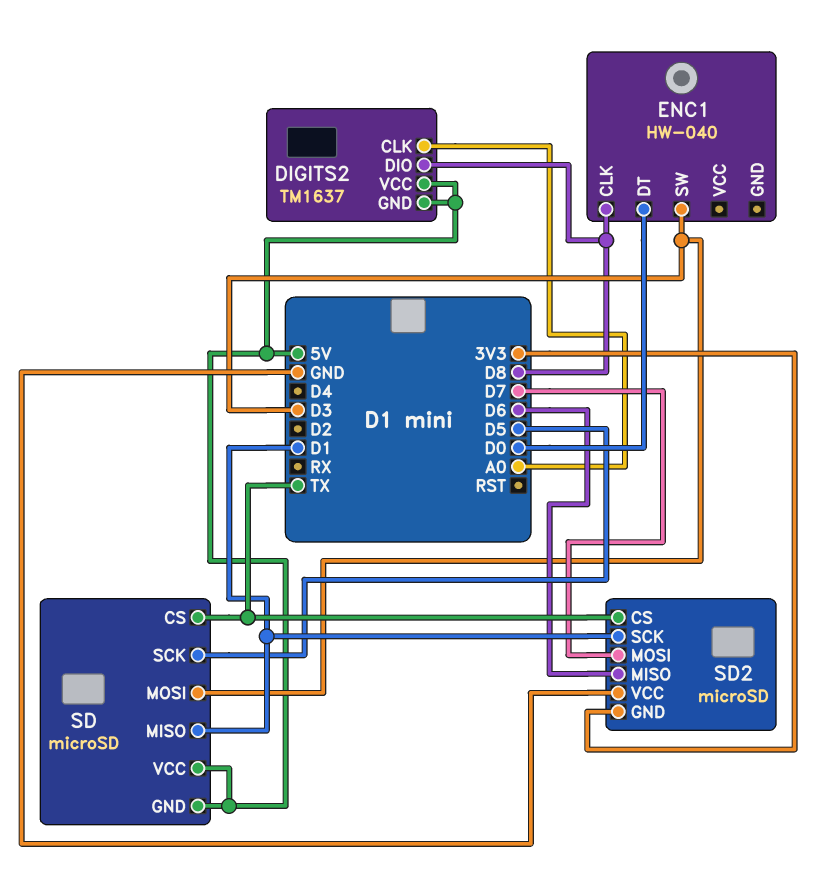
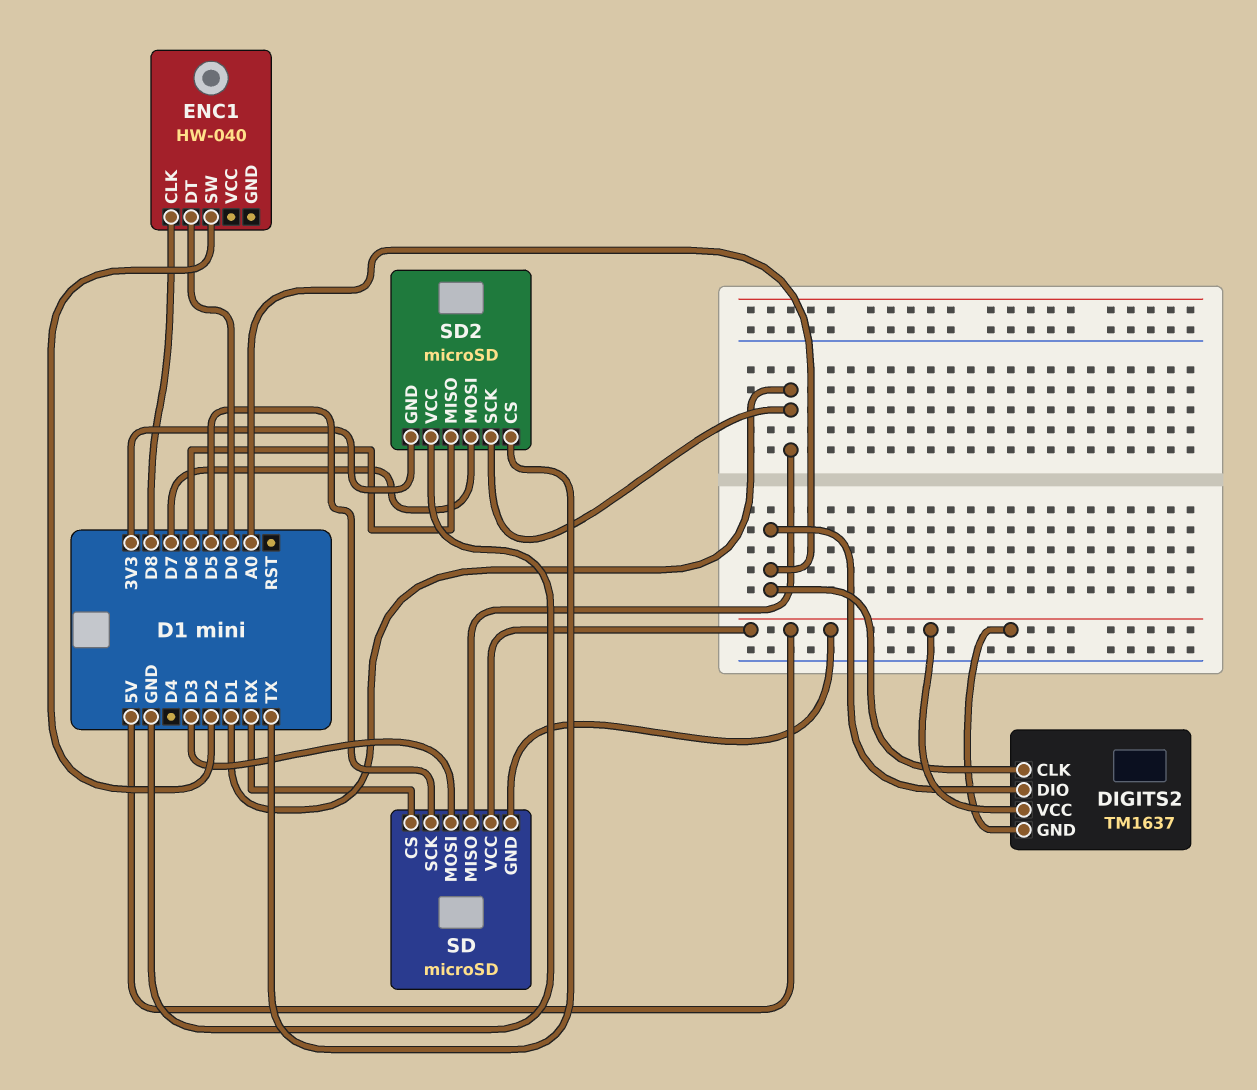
DIGITS2 pin DIO: D8 -> A0
ENC1 pin SW: D3 -> D2
SD pin CS: TX -> RX

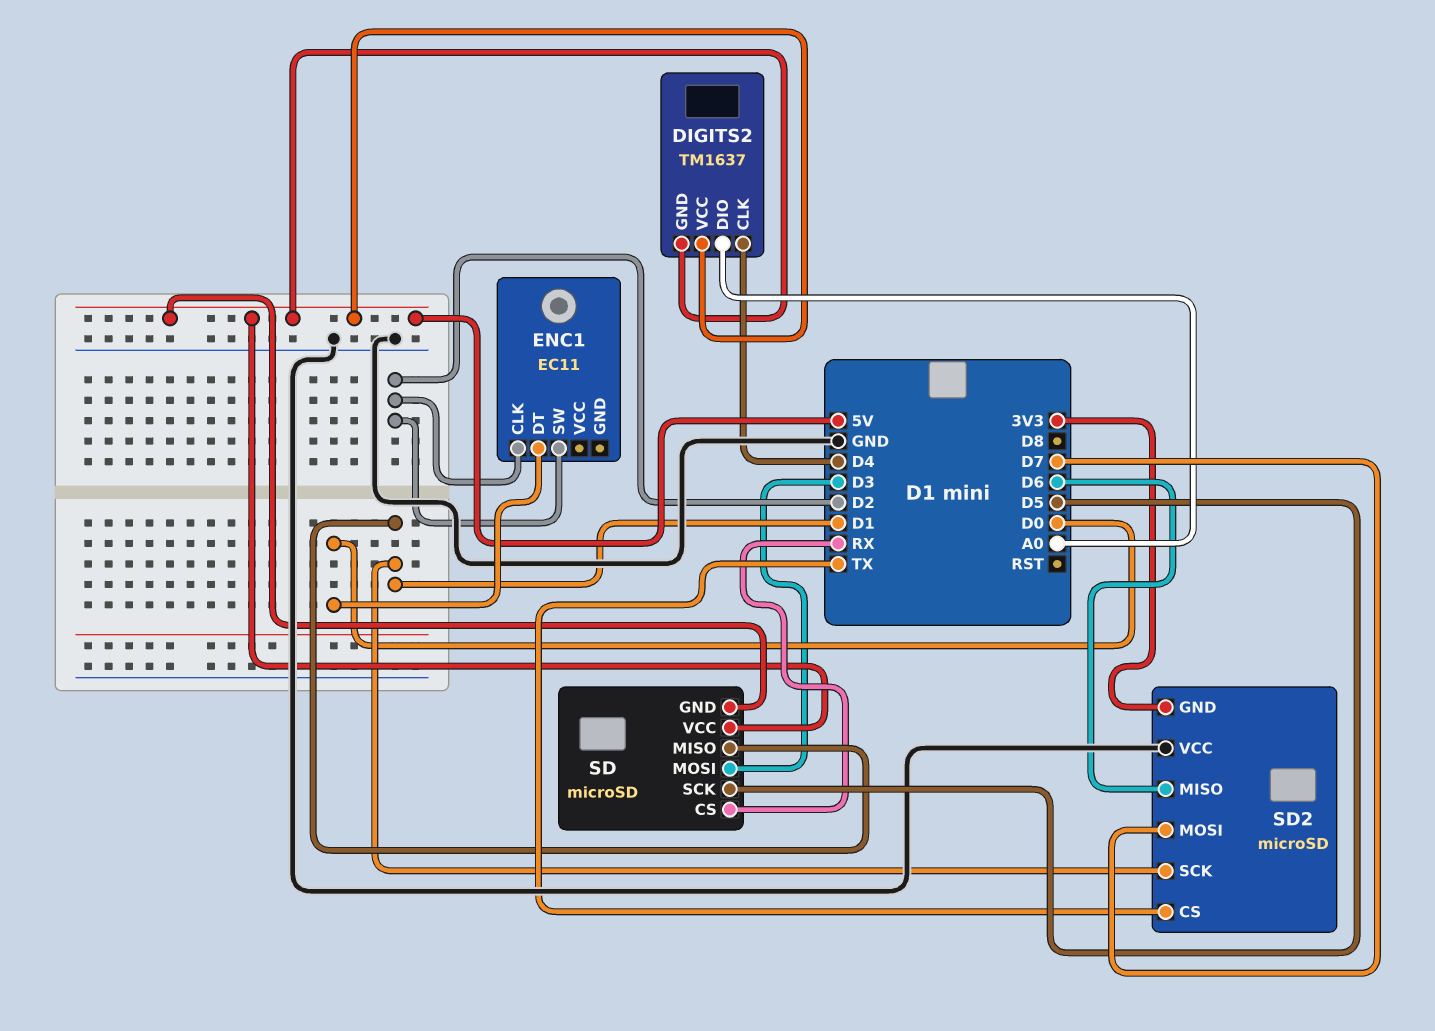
DIGITS2 pin CLK: A0 -> D4
ENC1: HW-040 -> EC11
ENC1 pin CLK: D8 -> D2

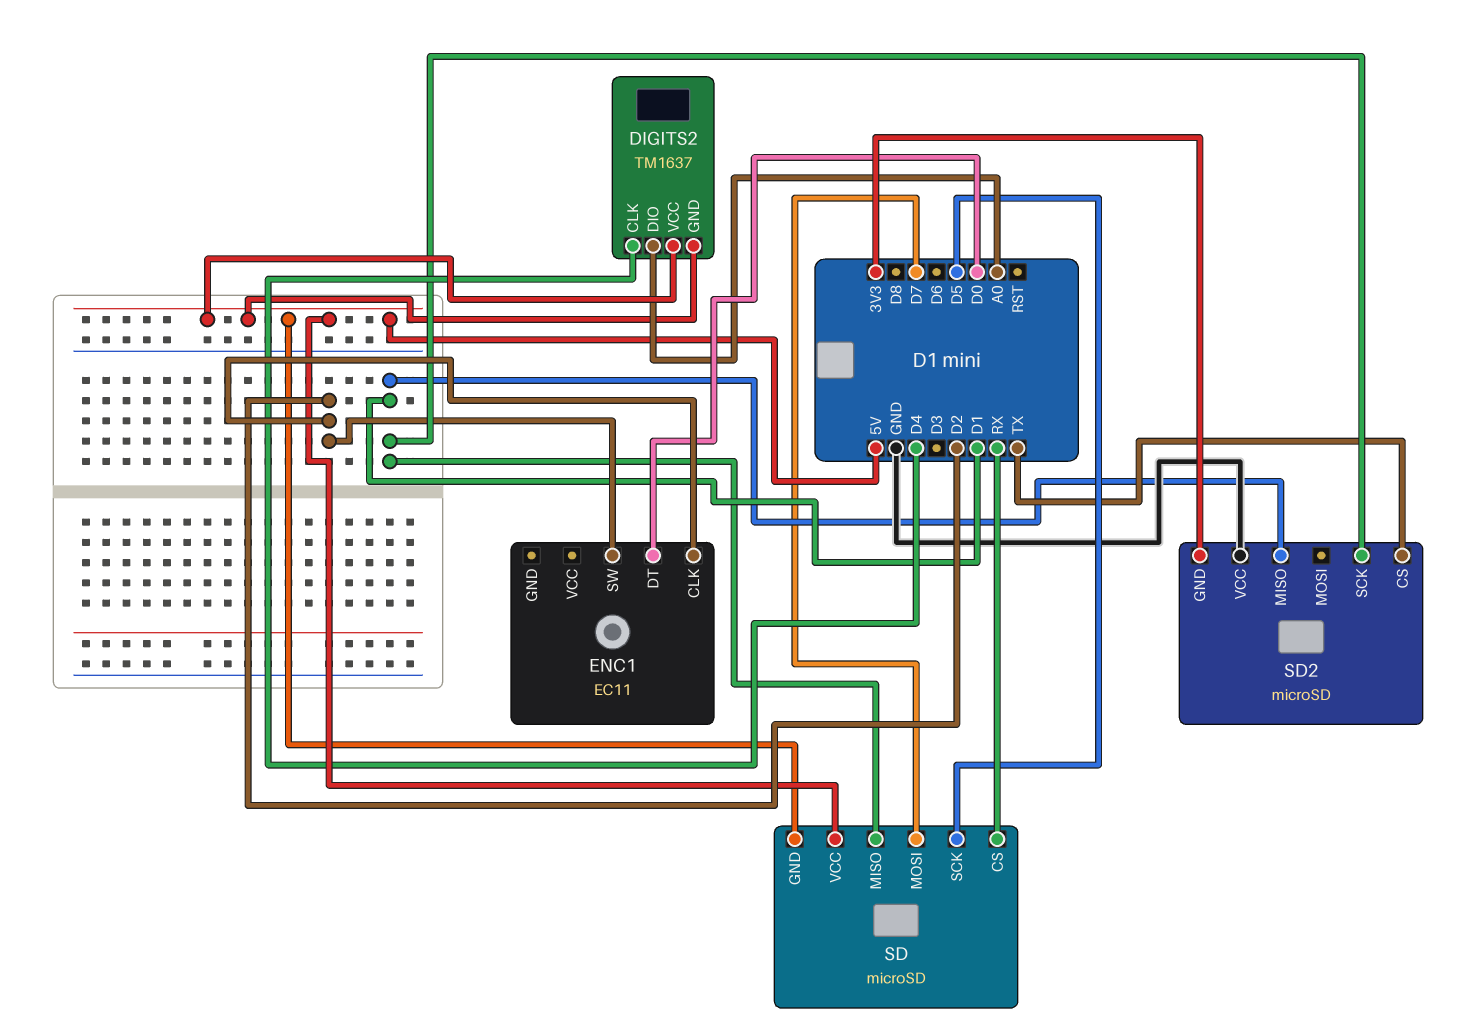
SD pin MOSI: D3 -> D7
SD2 pin MISO: D6 -> D1
SD2 pin MOSI: D7 -> none

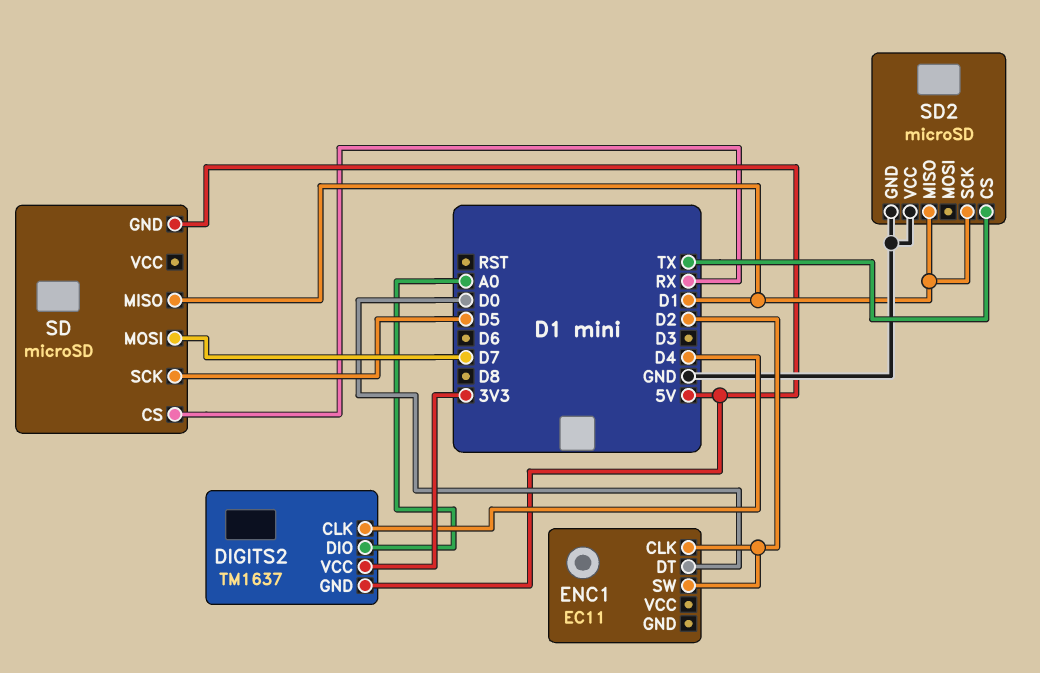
DIGITS2 pin VCC: 5V -> 3V3
SD pin VCC: 5V -> none
SD2 pin GND: 3V3 -> GND

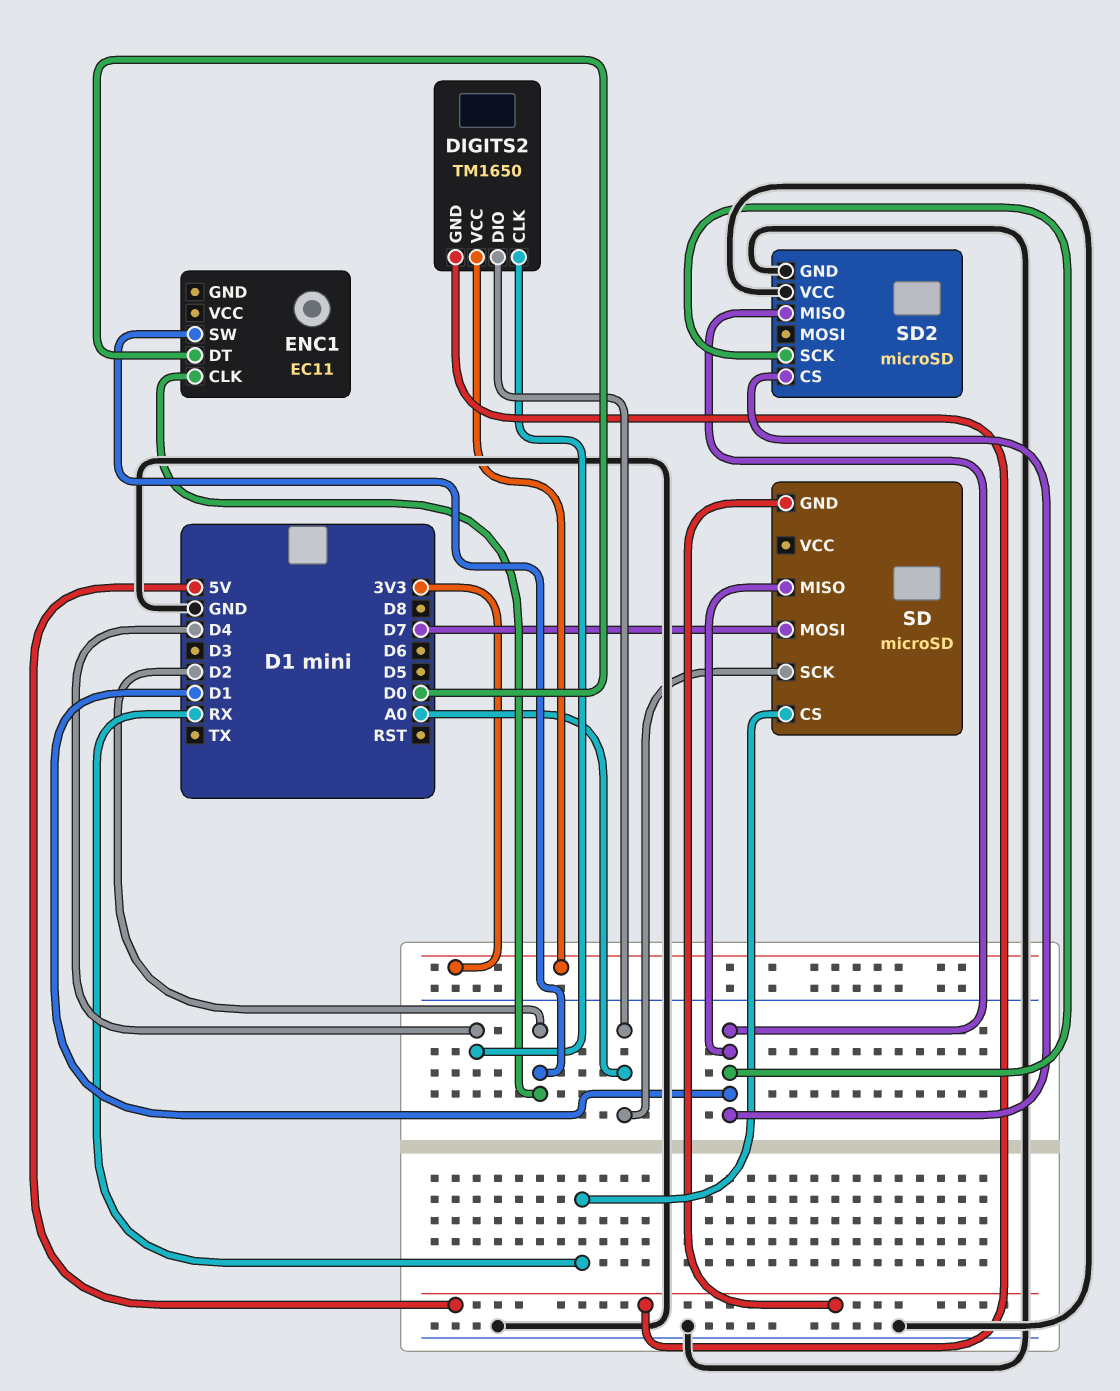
DIGITS2: TM1637 -> TM1650
SD pin SCK: D5 -> A0
SD2 pin CS: TX -> D1

